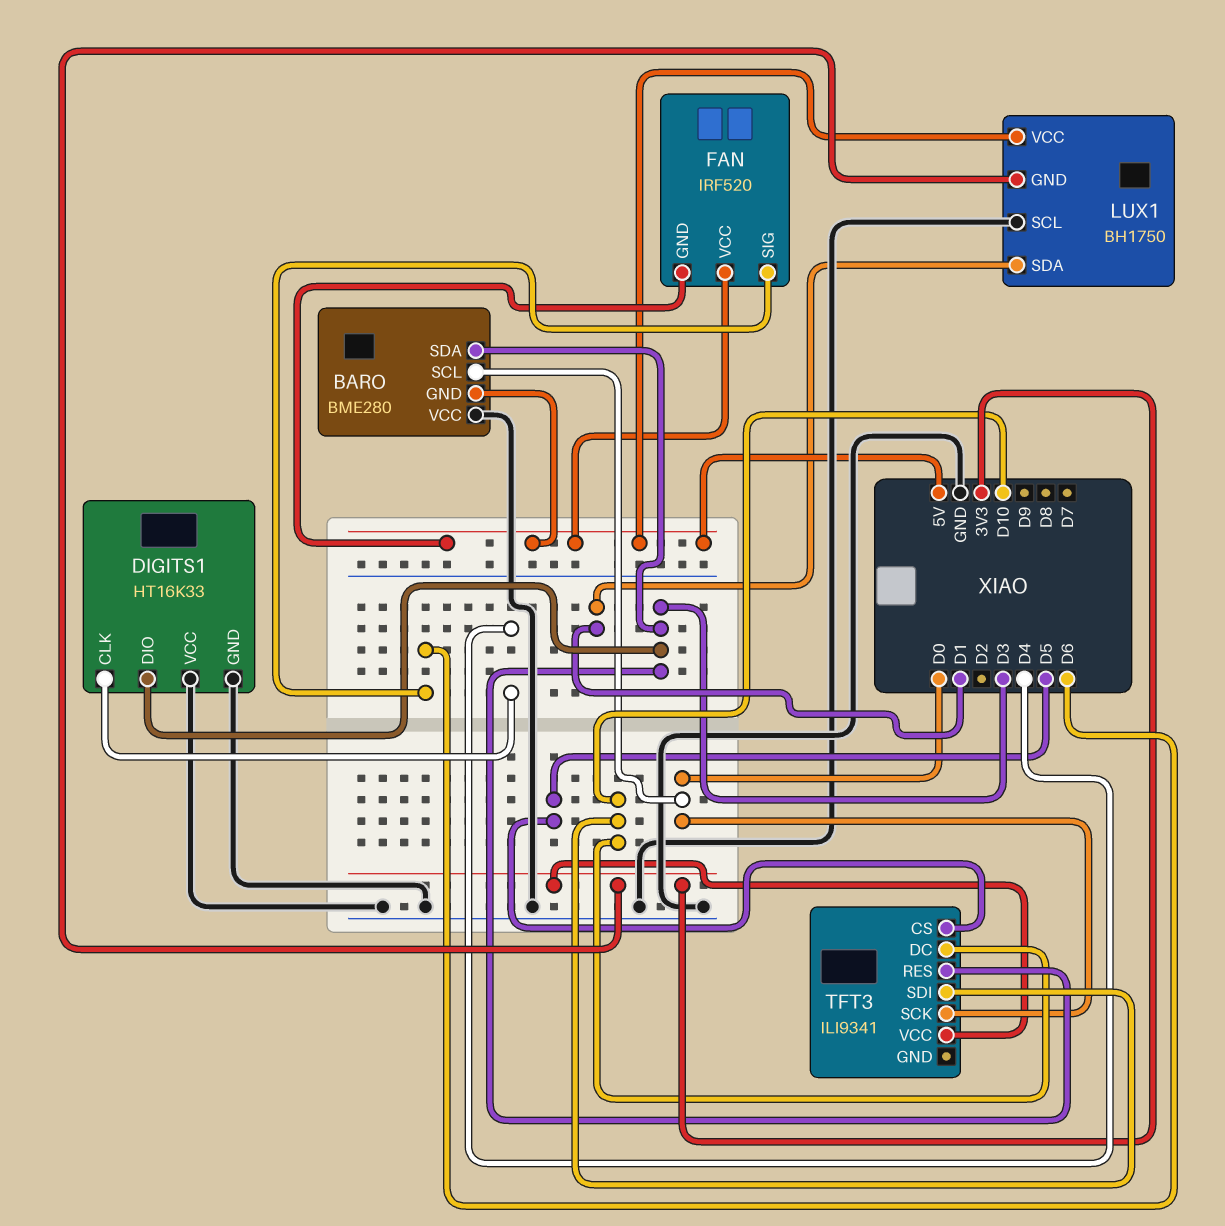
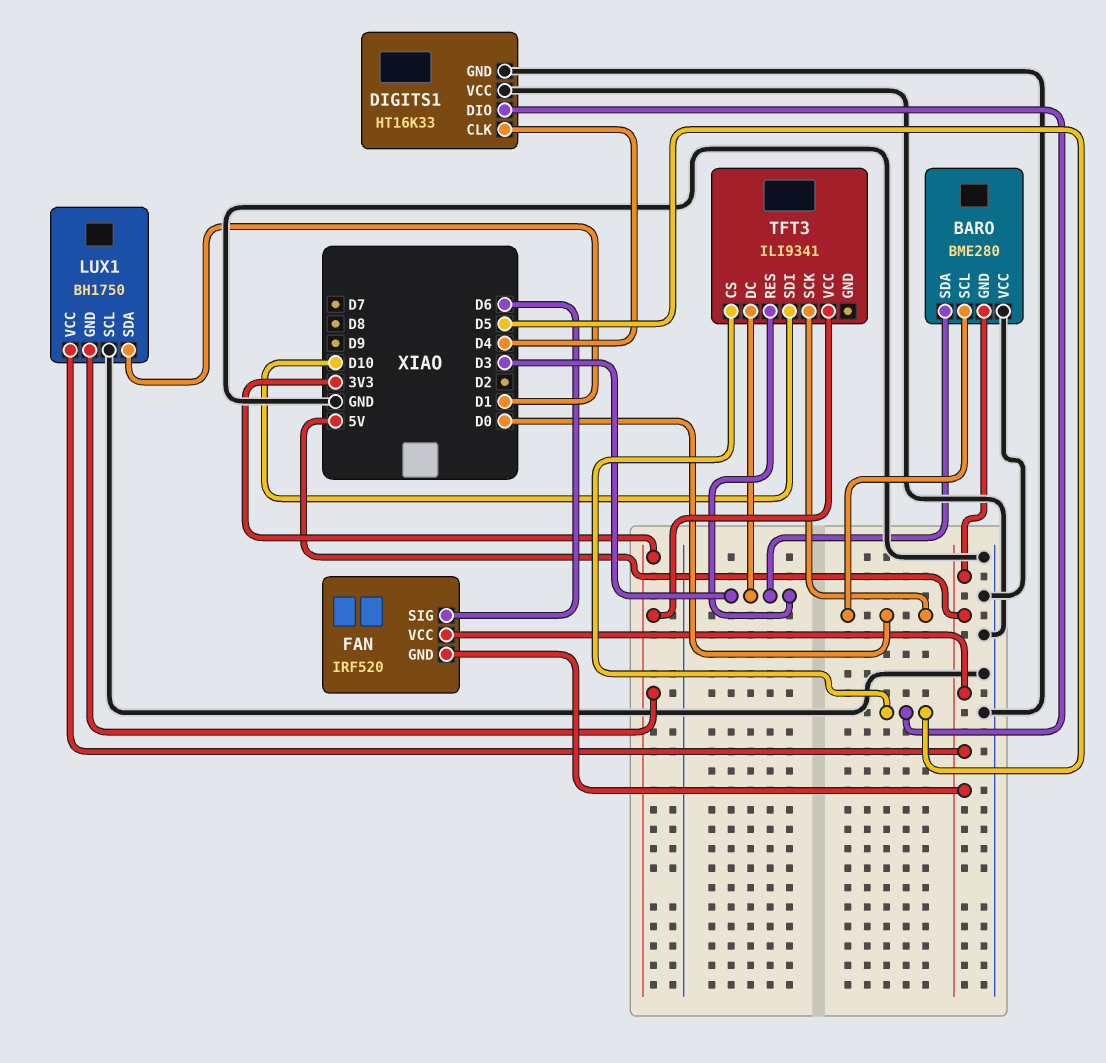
DIGITS1 pin DIO: D3 -> D5
TFT3 pin DC: D10 -> D3

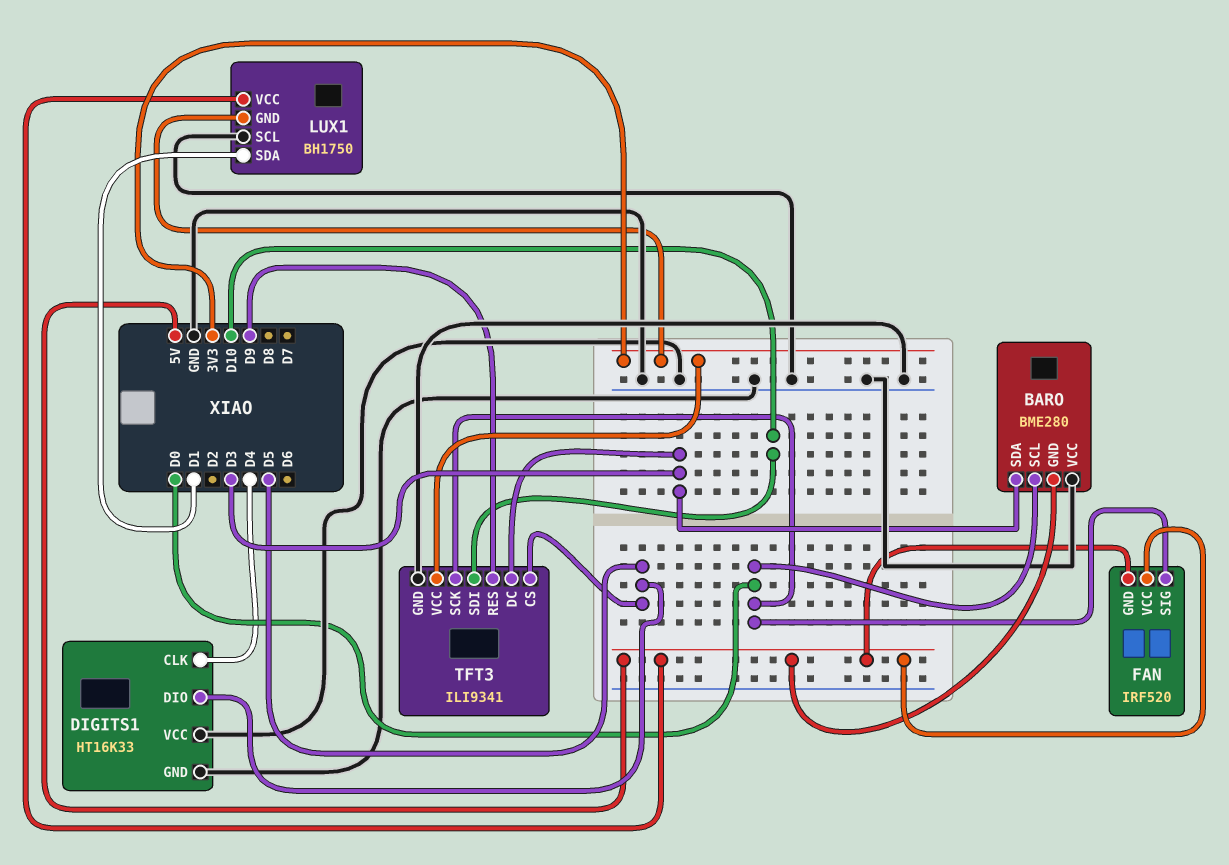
FAN pin SIG: D6 -> D0
TFT3 pin GND: none -> GND
TFT3 pin RES: D3 -> D9

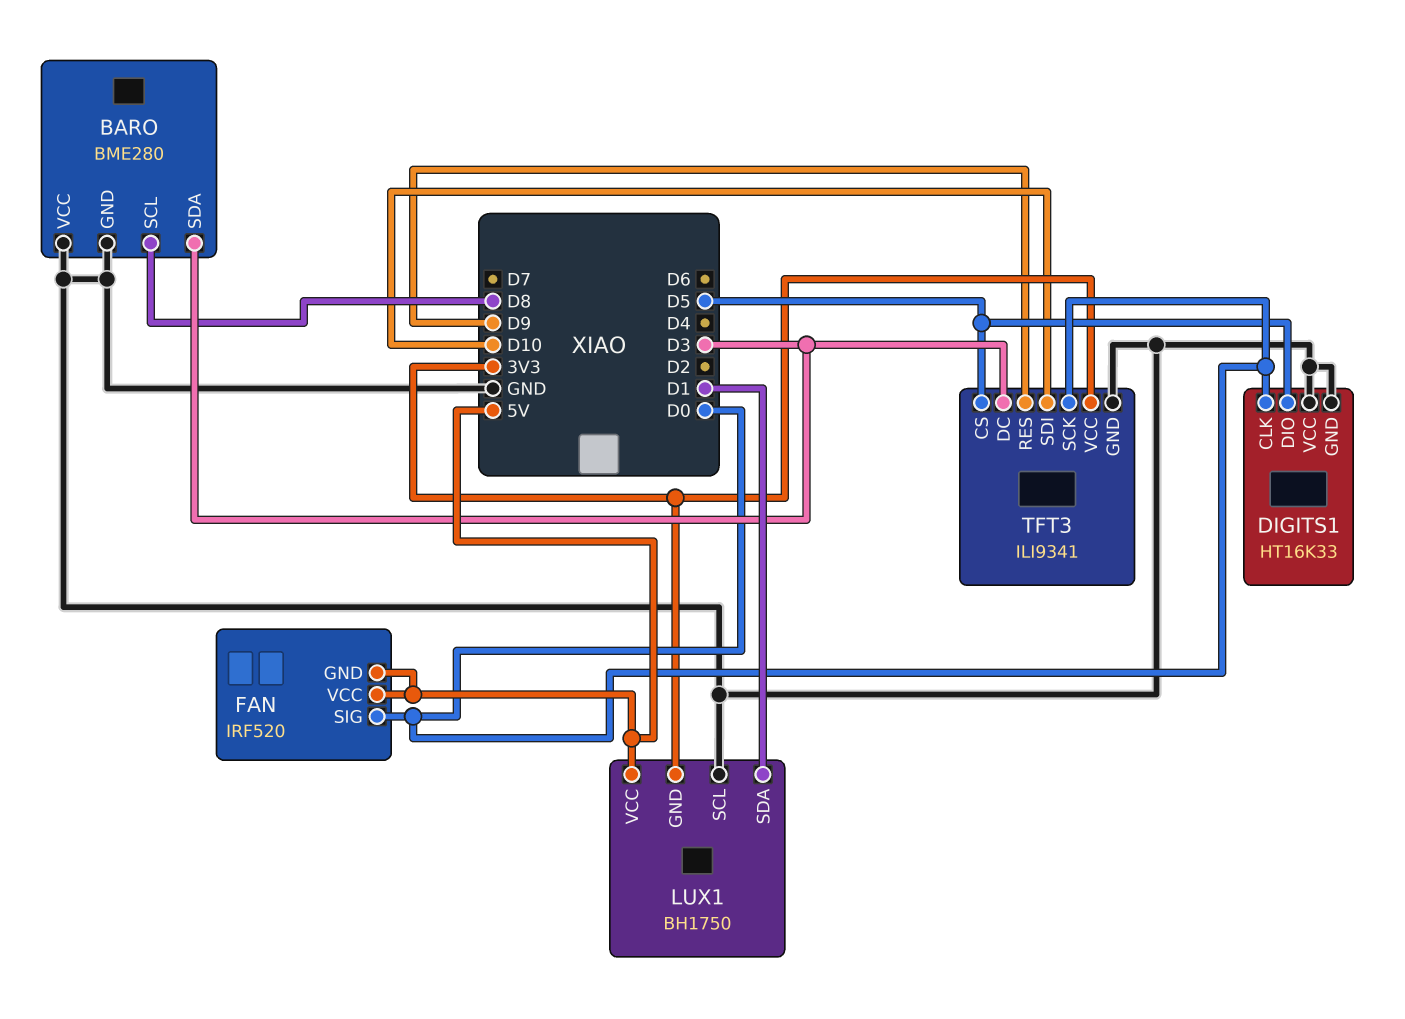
BARO pin GND: 5V -> GND
BARO pin SCL: D0 -> D8
DIGITS1 pin CLK: D4 -> D0

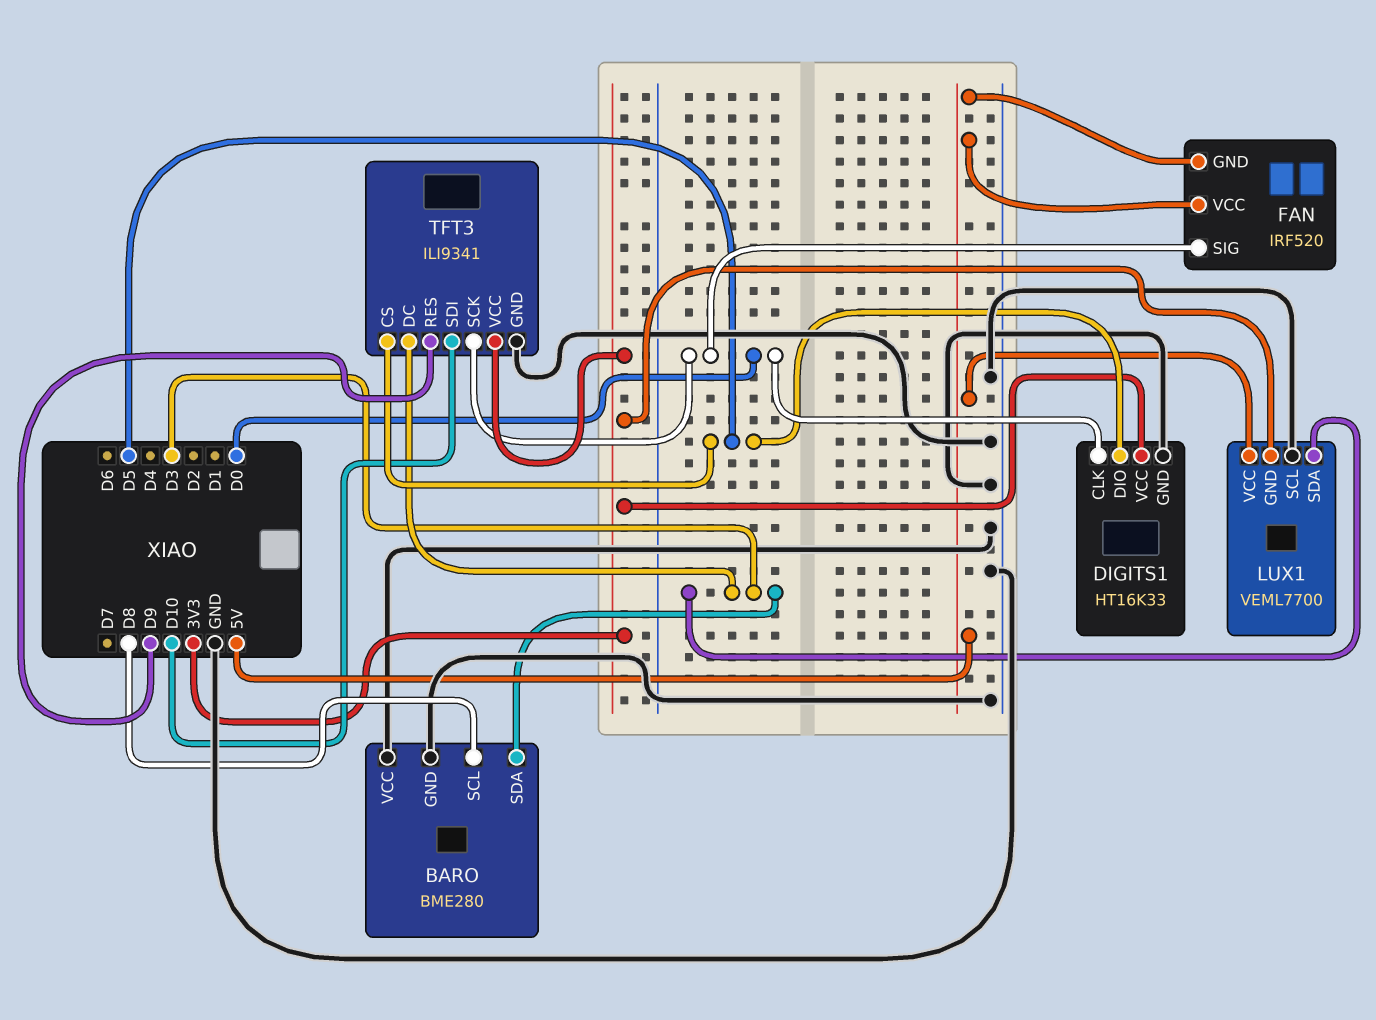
DIGITS1 pin VCC: GND -> 3V3
LUX1: BH1750 -> VEML7700
LUX1 pin SDA: D1 -> D3

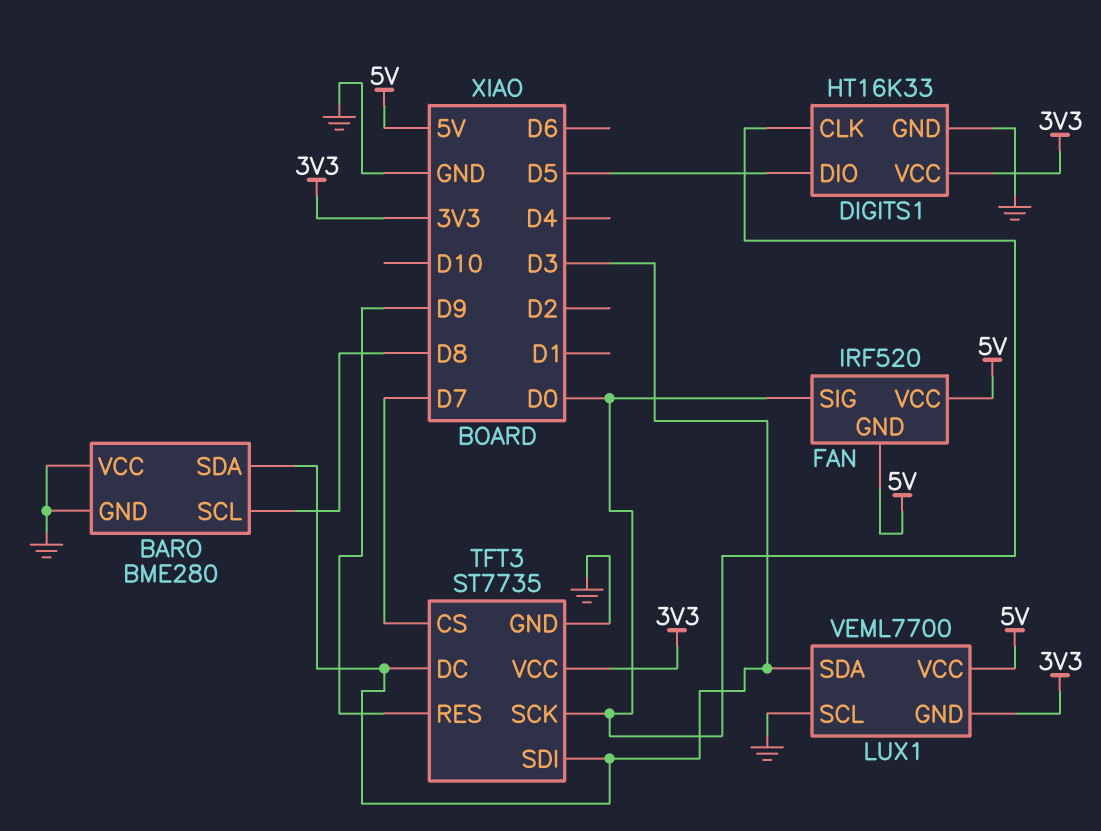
TFT3: ILI9341 -> ST7735
TFT3 pin CS: D5 -> D7
TFT3 pin SDI: D10 -> D3

